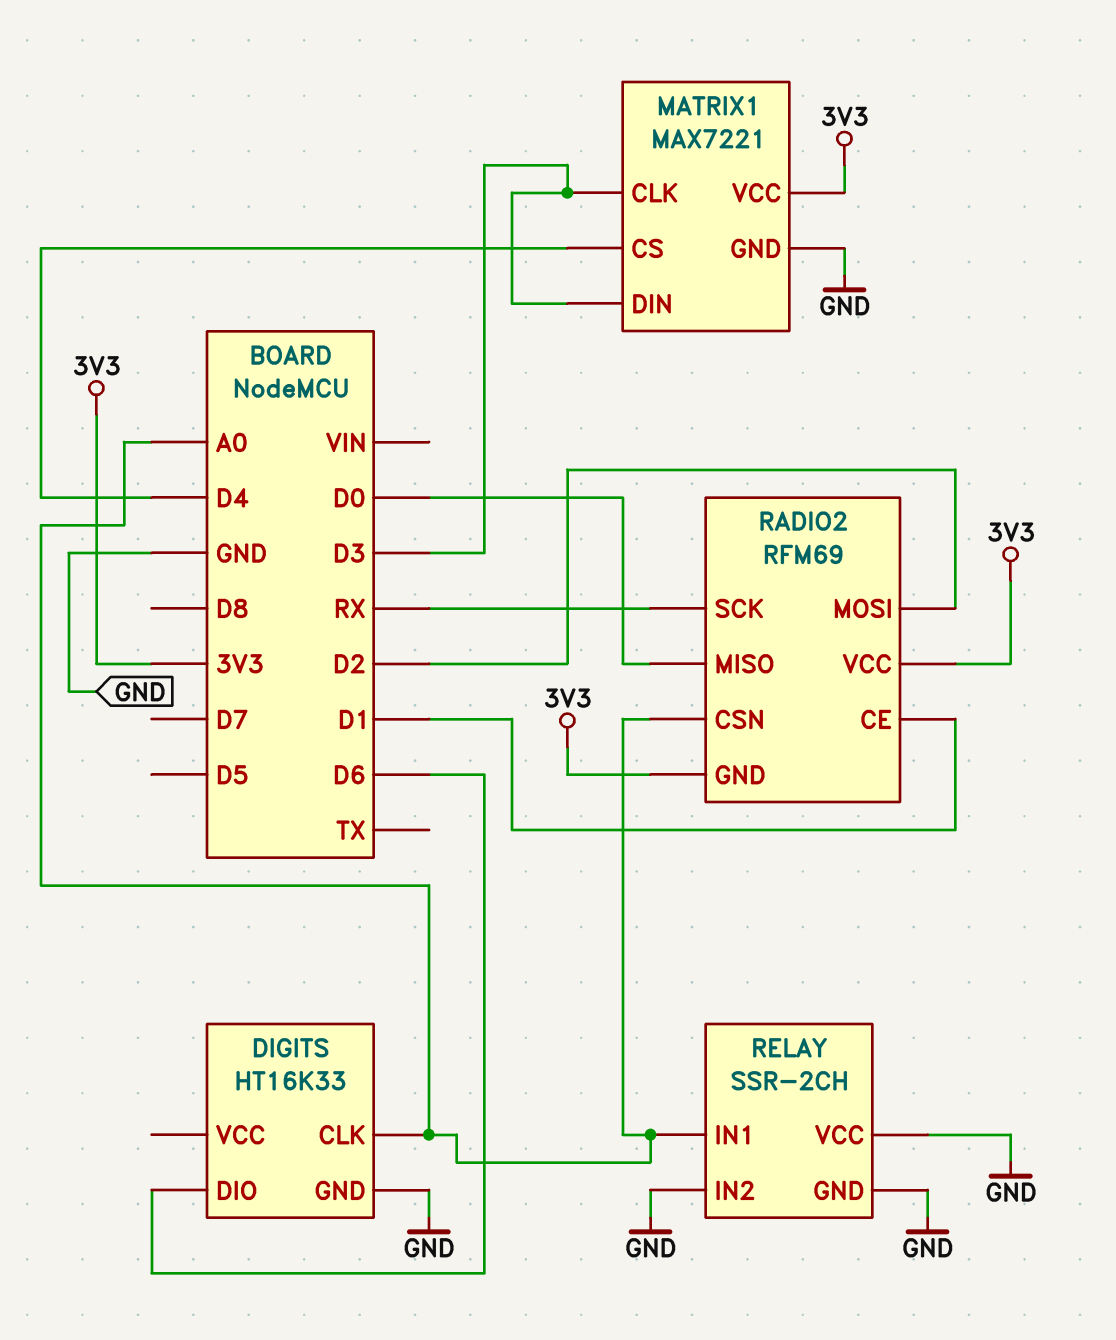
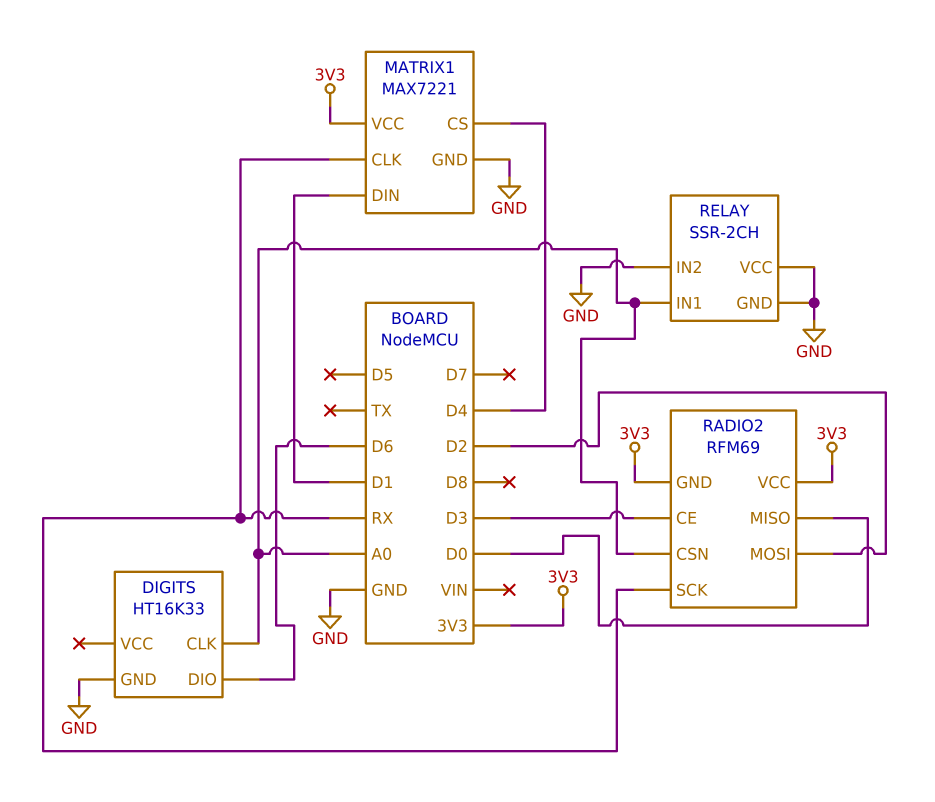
MATRIX1 pin CLK: D3 -> RX
MATRIX1 pin DIN: D3 -> D1
RADIO2 pin CE: D1 -> D3

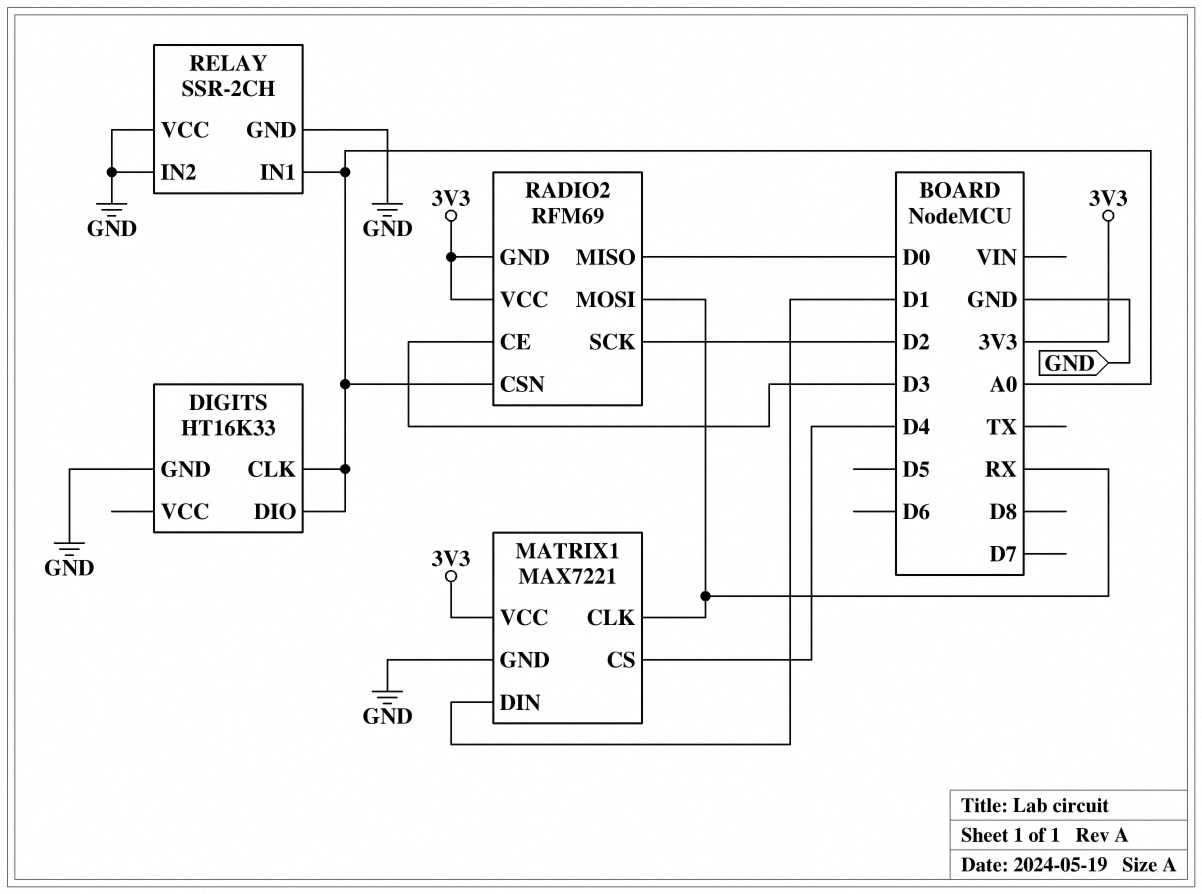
DIGITS pin DIO: D6 -> A0
RADIO2 pin MOSI: D2 -> RX
RADIO2 pin SCK: RX -> D2

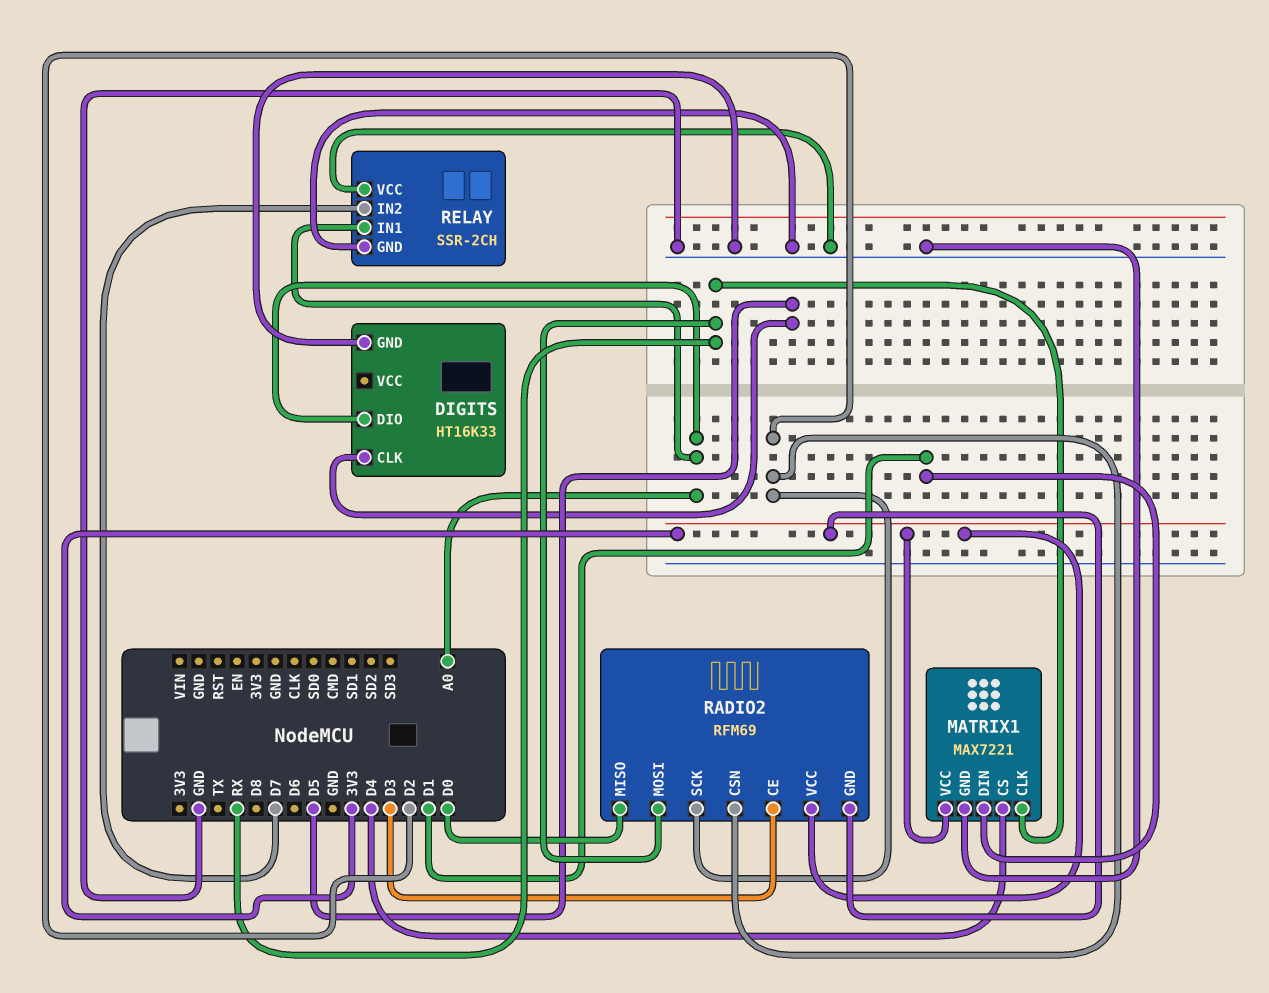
DIGITS pin CLK: A0 -> D5
RADIO2 pin CSN: A0 -> D2
RELAY pin IN2: GND -> D7

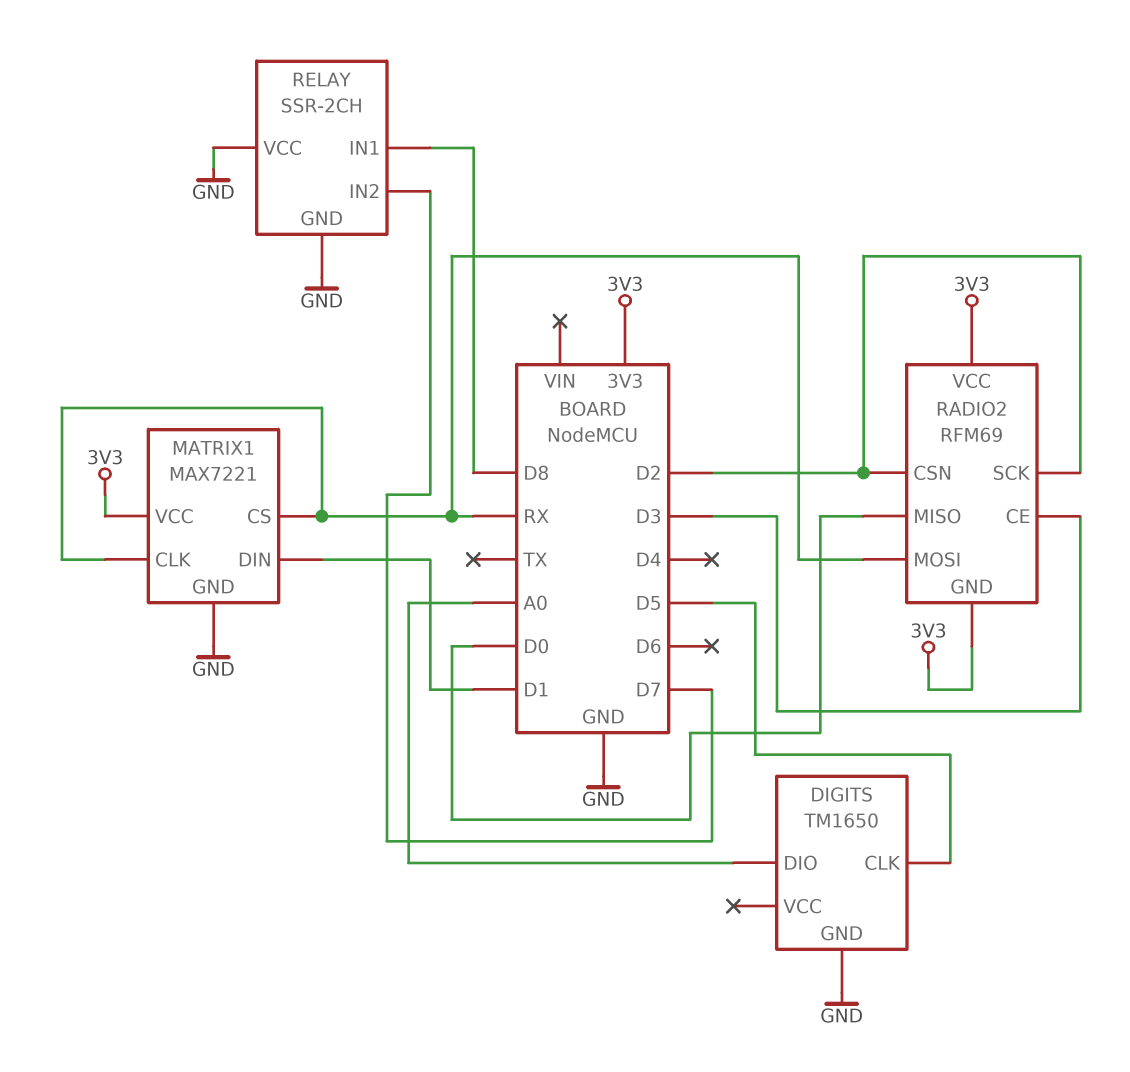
DIGITS: HT16K33 -> TM1650
MATRIX1 pin CS: D4 -> RX
RELAY pin IN1: A0 -> D8

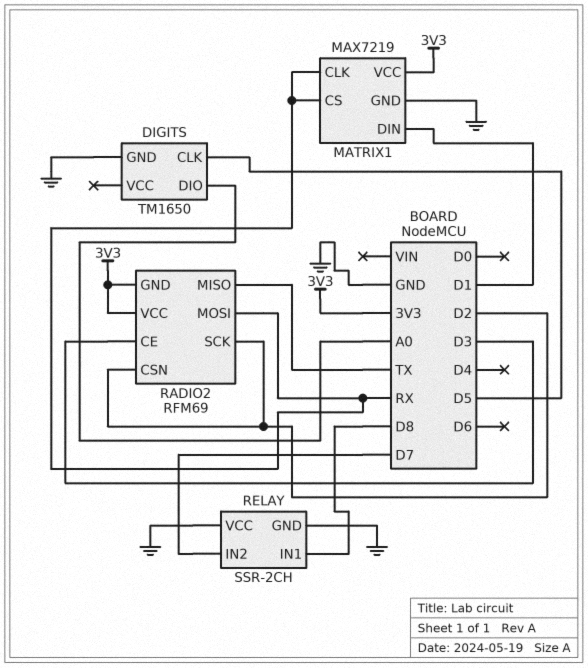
MATRIX1: MAX7221 -> MAX7219
RADIO2 pin MISO: D0 -> TX

